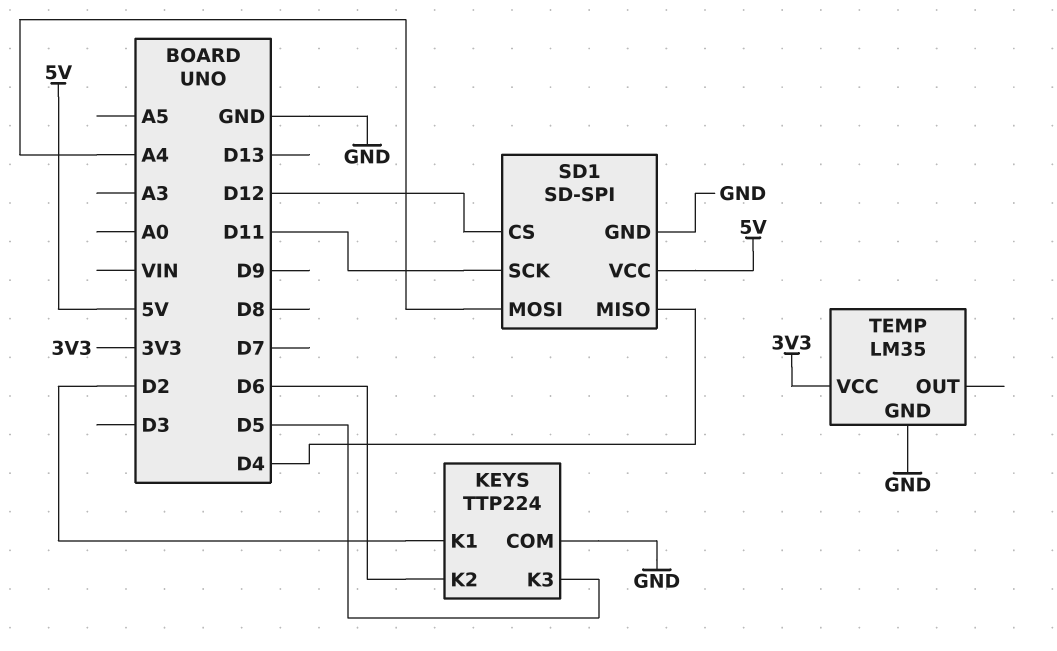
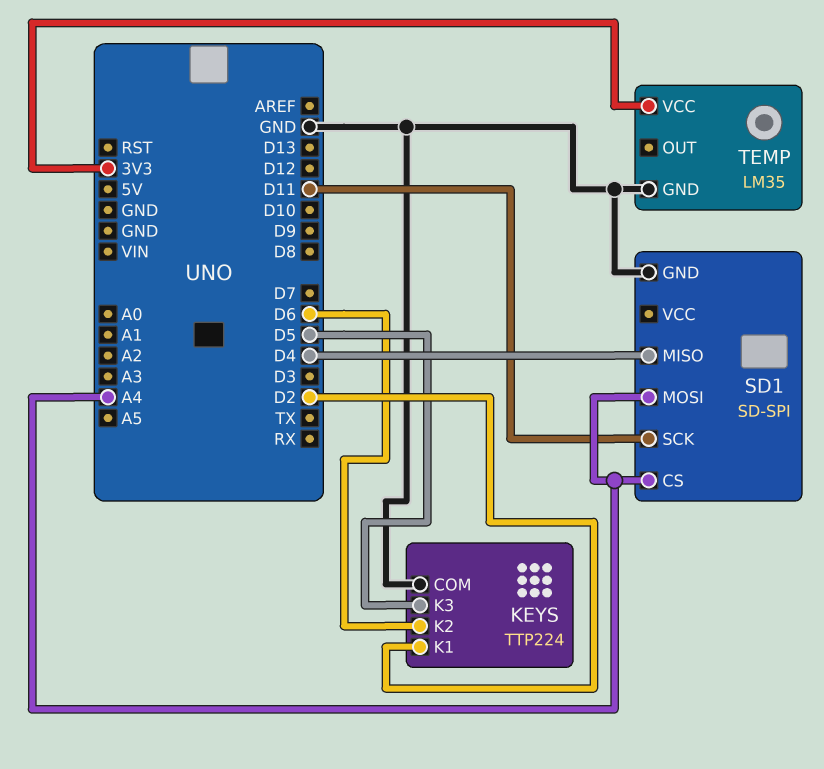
SD1 pin CS: D12 -> A4
SD1 pin VCC: 5V -> none

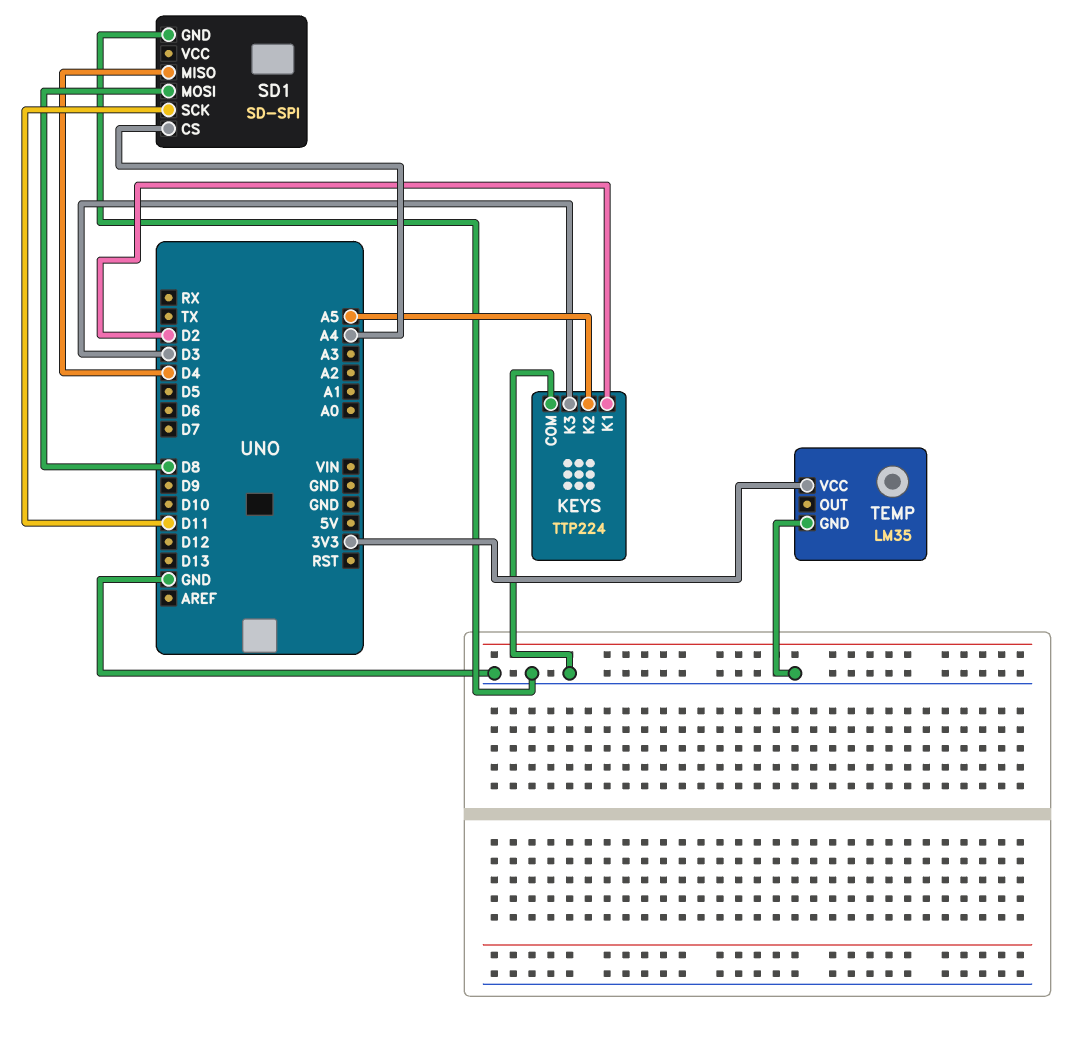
KEYS pin K2: D6 -> A5
KEYS pin K3: D5 -> D3
SD1 pin MOSI: A4 -> D8

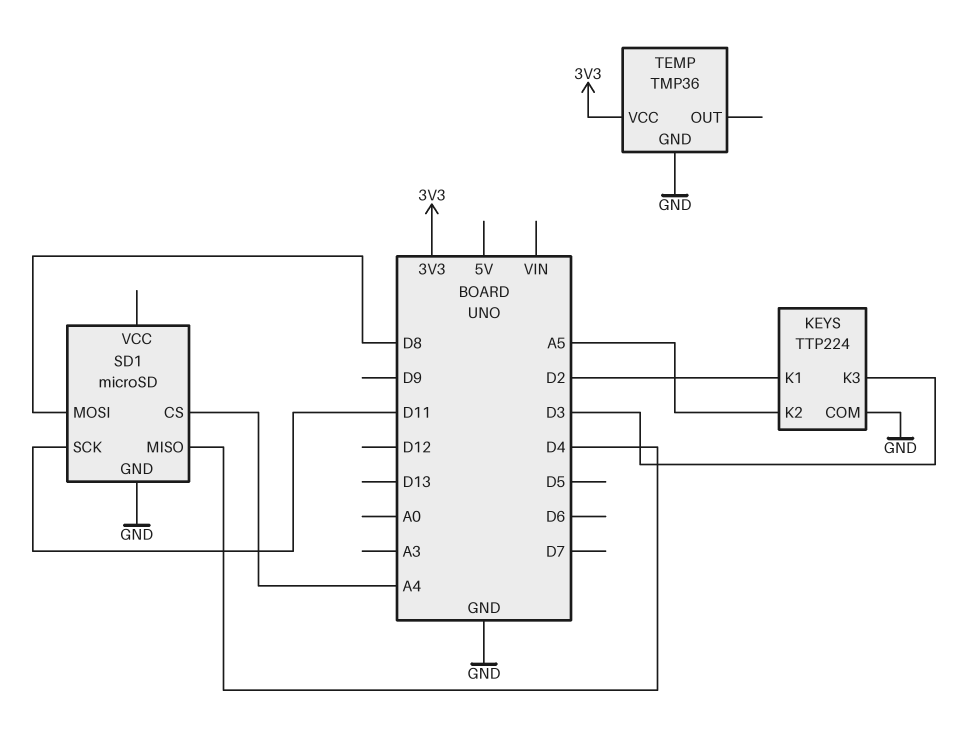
SD1: SD-SPI -> microSD
TEMP: LM35 -> TMP36

